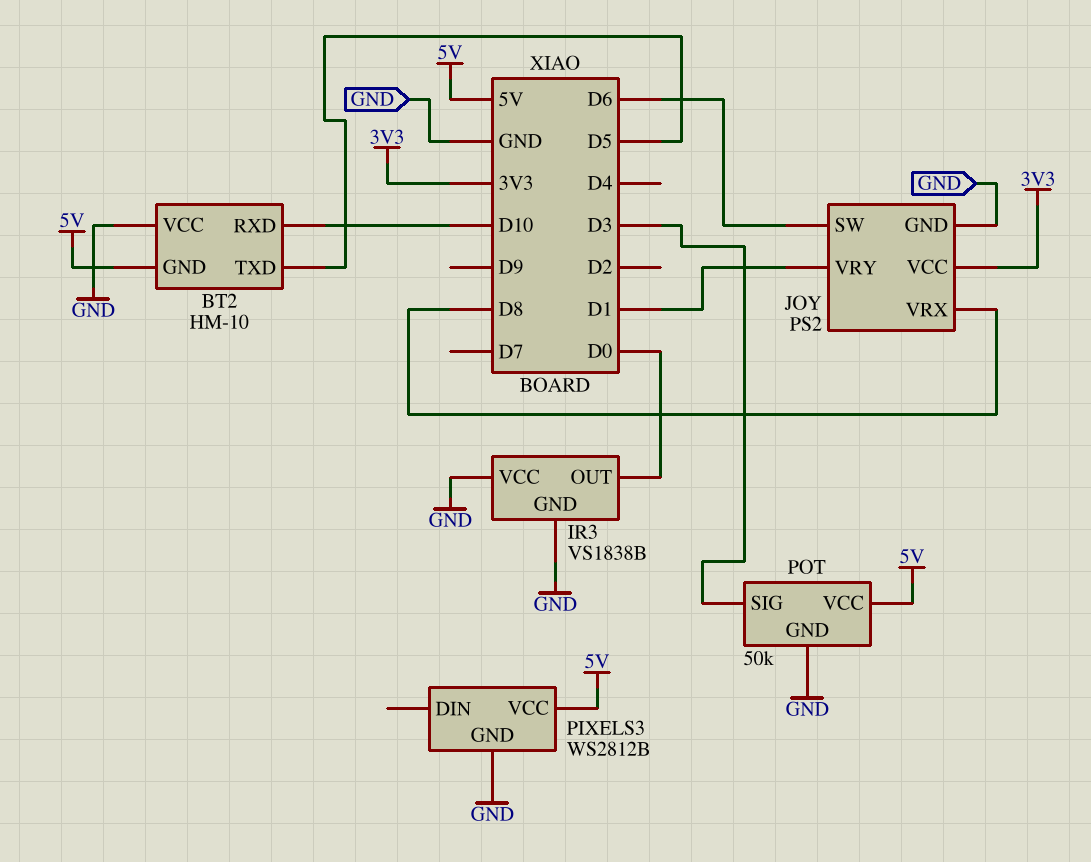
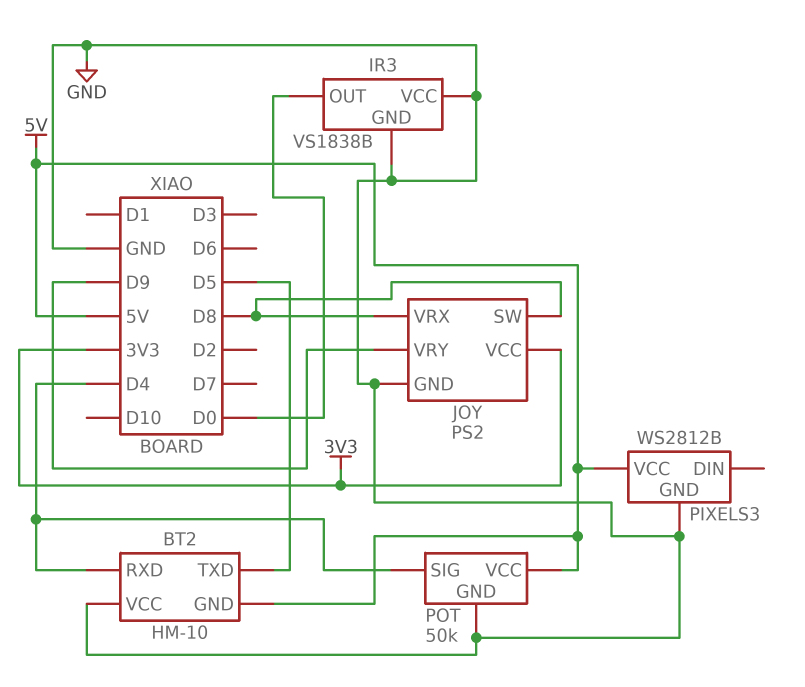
BT2 pin RXD: D10 -> D4
JOY pin SW: D6 -> D8
JOY pin VRY: D1 -> D9
POT pin SIG: D3 -> D4

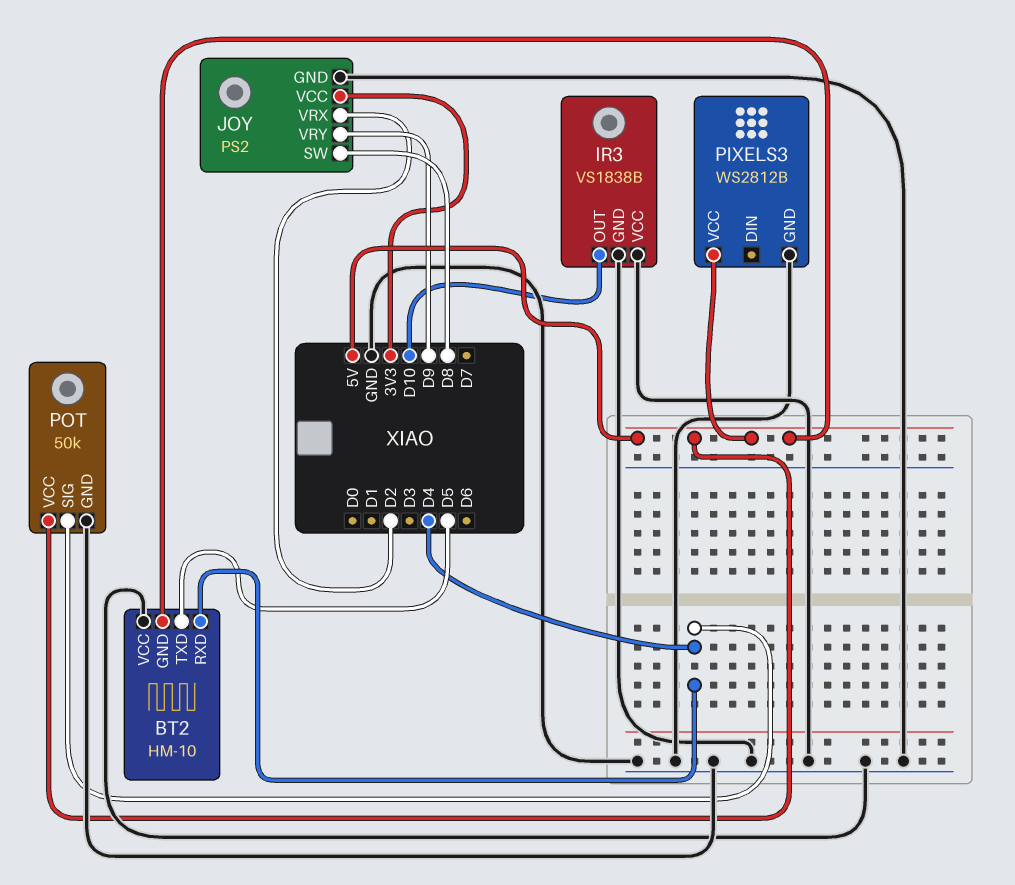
IR3 pin OUT: D0 -> D10
JOY pin VRX: D8 -> D2

